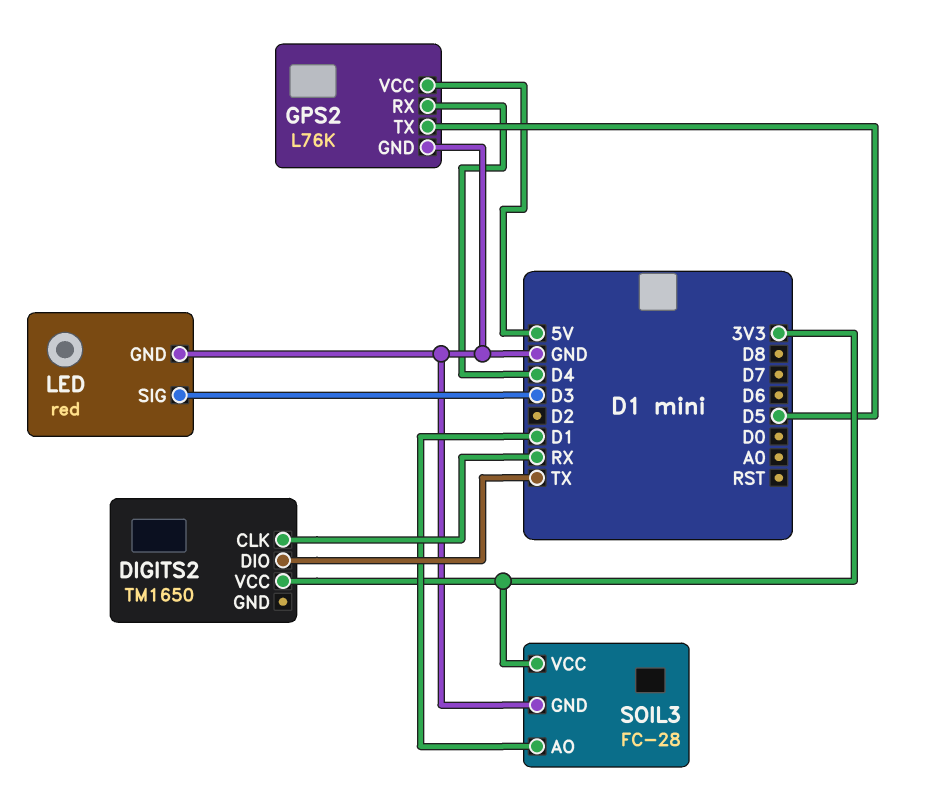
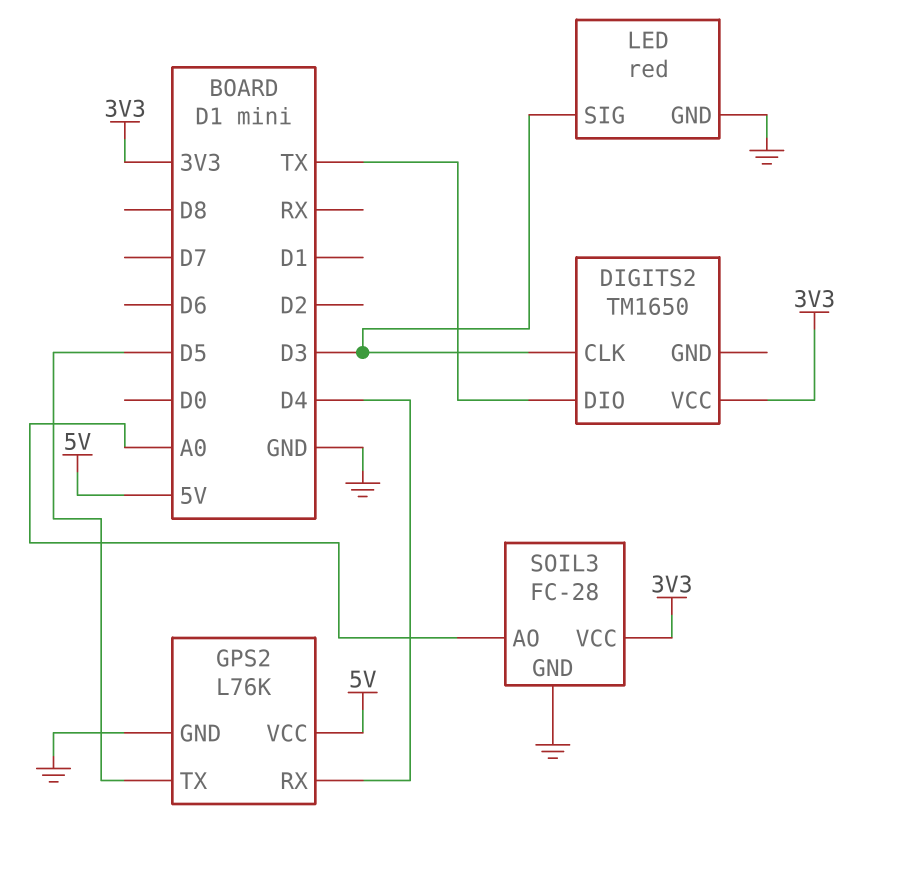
DIGITS2 pin CLK: RX -> D3
SOIL3 pin AO: D1 -> A0

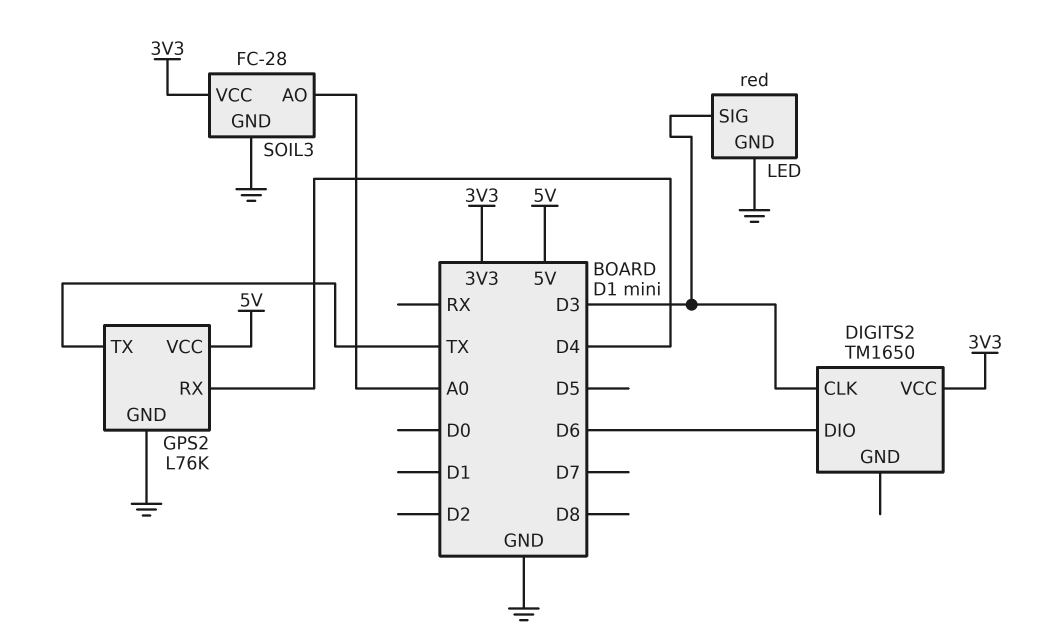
DIGITS2 pin DIO: TX -> D6
GPS2 pin TX: D5 -> TX

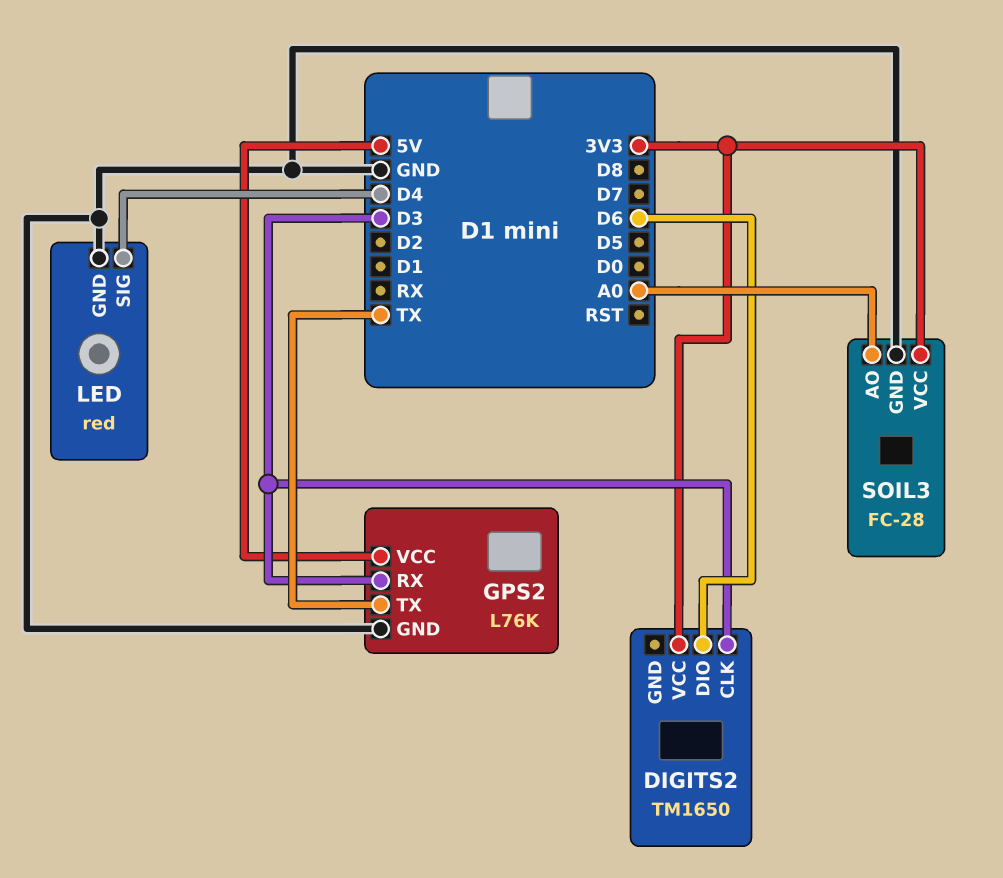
GPS2 pin RX: D4 -> D3
LED pin SIG: D3 -> D4

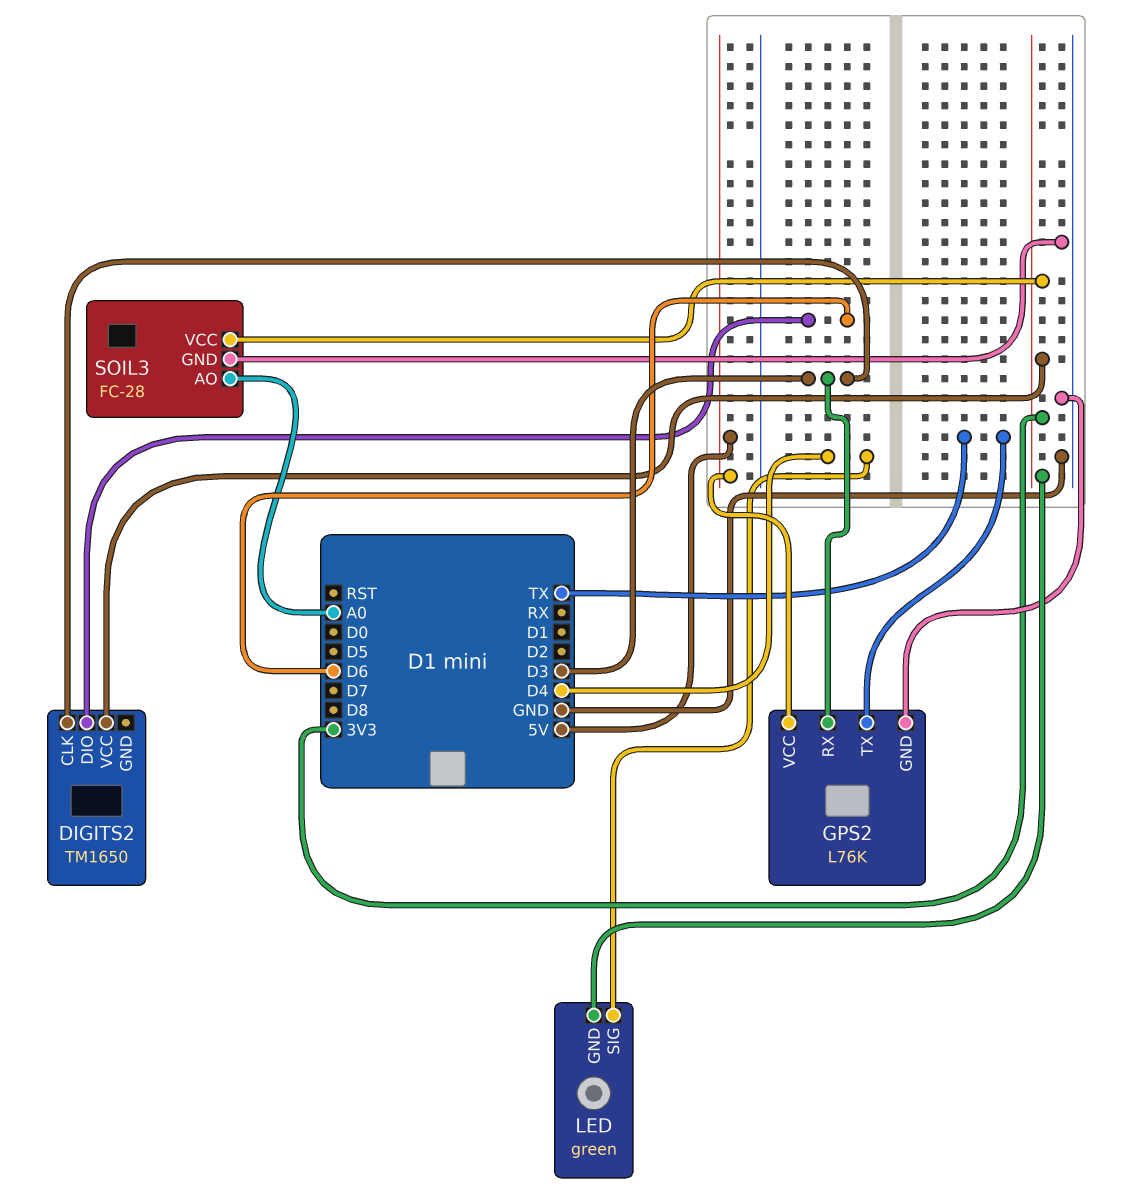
LED: red -> green
LED pin GND: GND -> 3V3

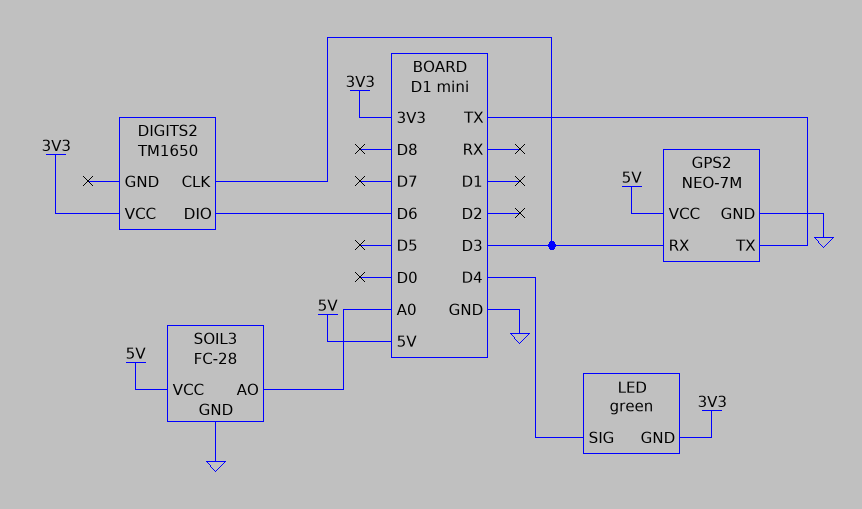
GPS2: L76K -> NEO-7M
SOIL3 pin VCC: 3V3 -> 5V

